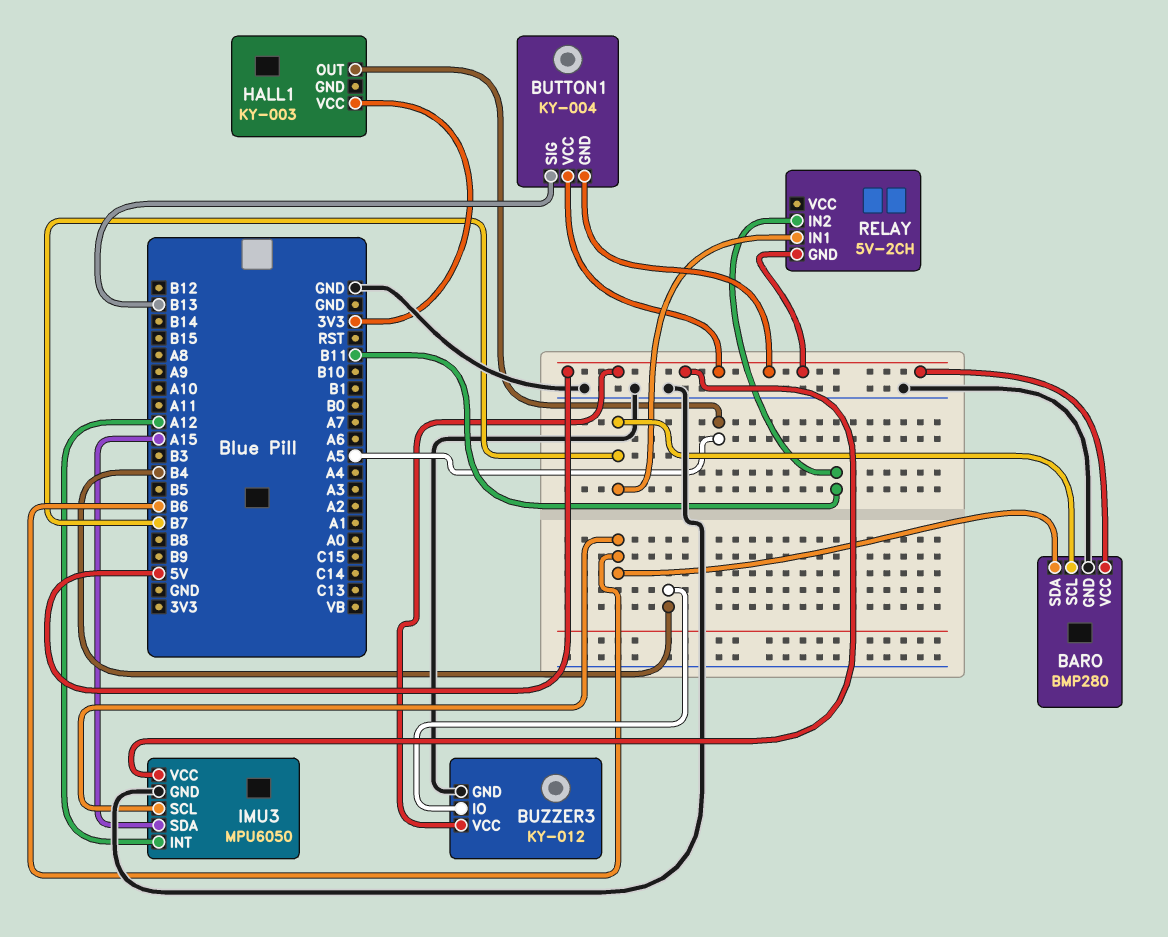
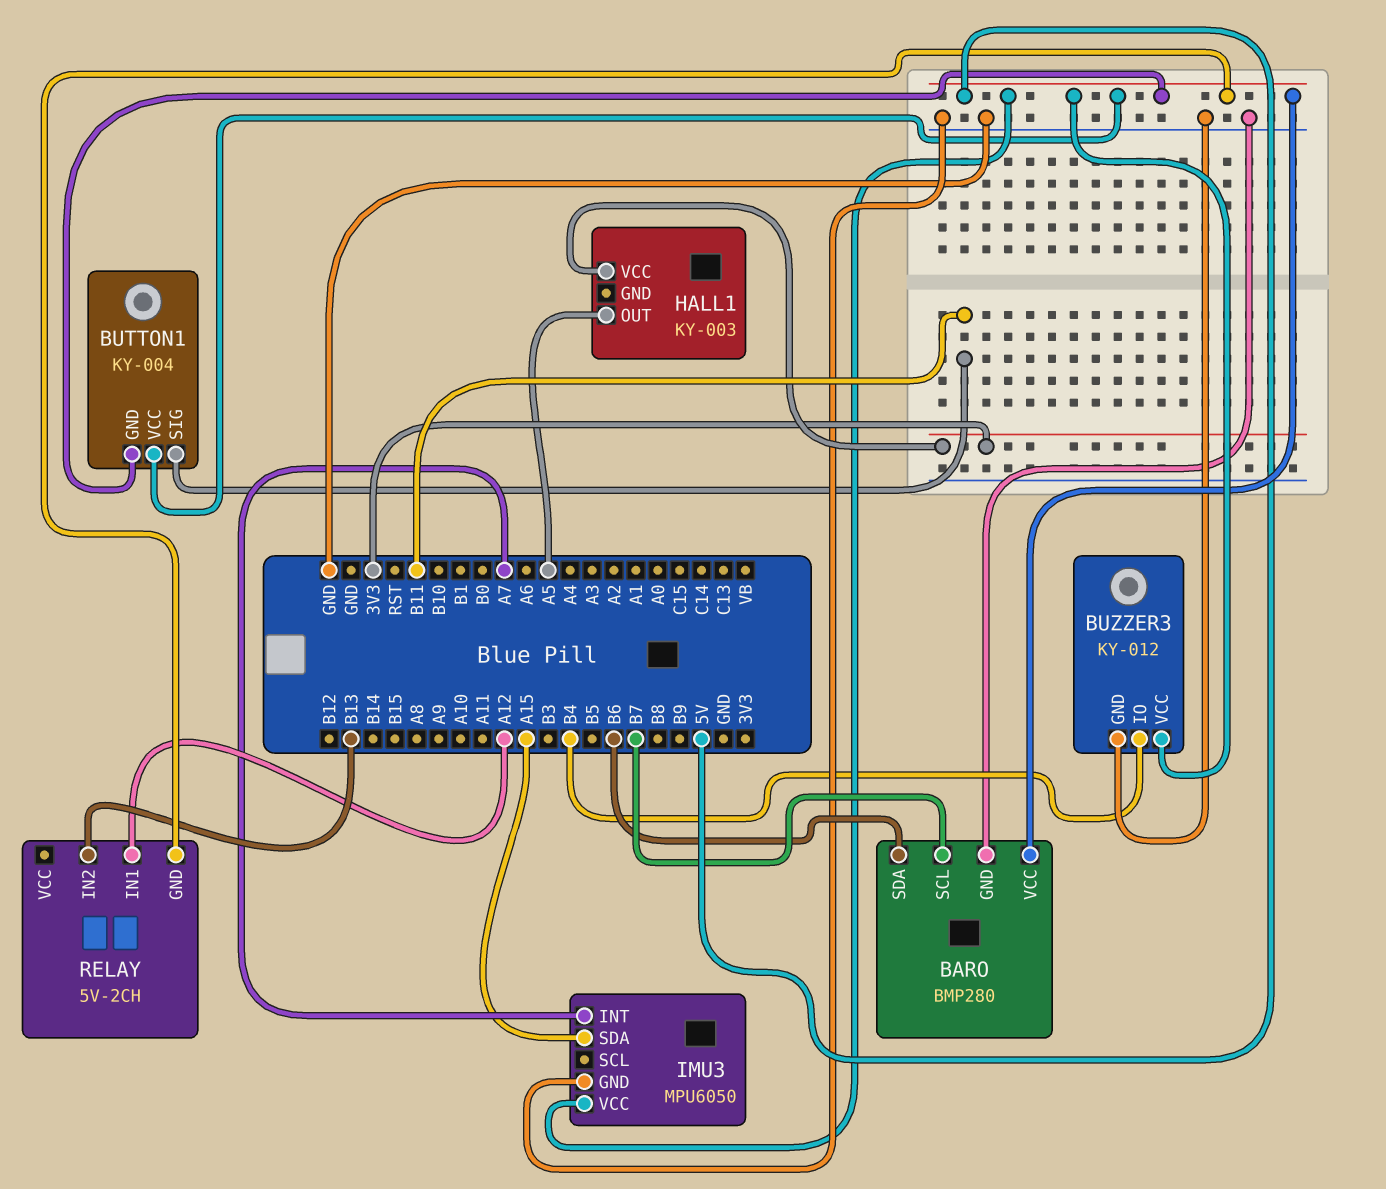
BUTTON1 pin SIG: B13 -> B11
IMU3 pin INT: A12 -> A7
IMU3 pin SCL: B6 -> none
RELAY pin IN1: B7 -> A12
RELAY pin IN2: B11 -> B13

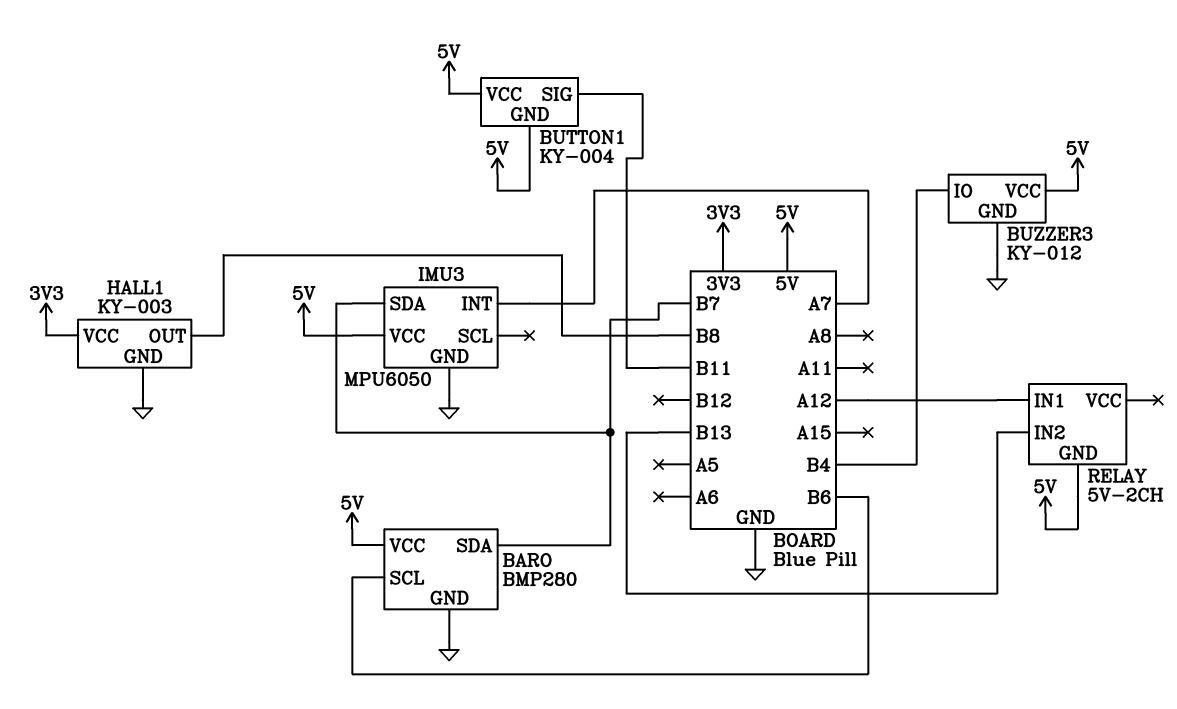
BARO pin SCL: B7 -> B6
BARO pin SDA: B6 -> B7
HALL1 pin GND: none -> GND
HALL1 pin OUT: A5 -> B8
IMU3 pin SDA: A15 -> B7

